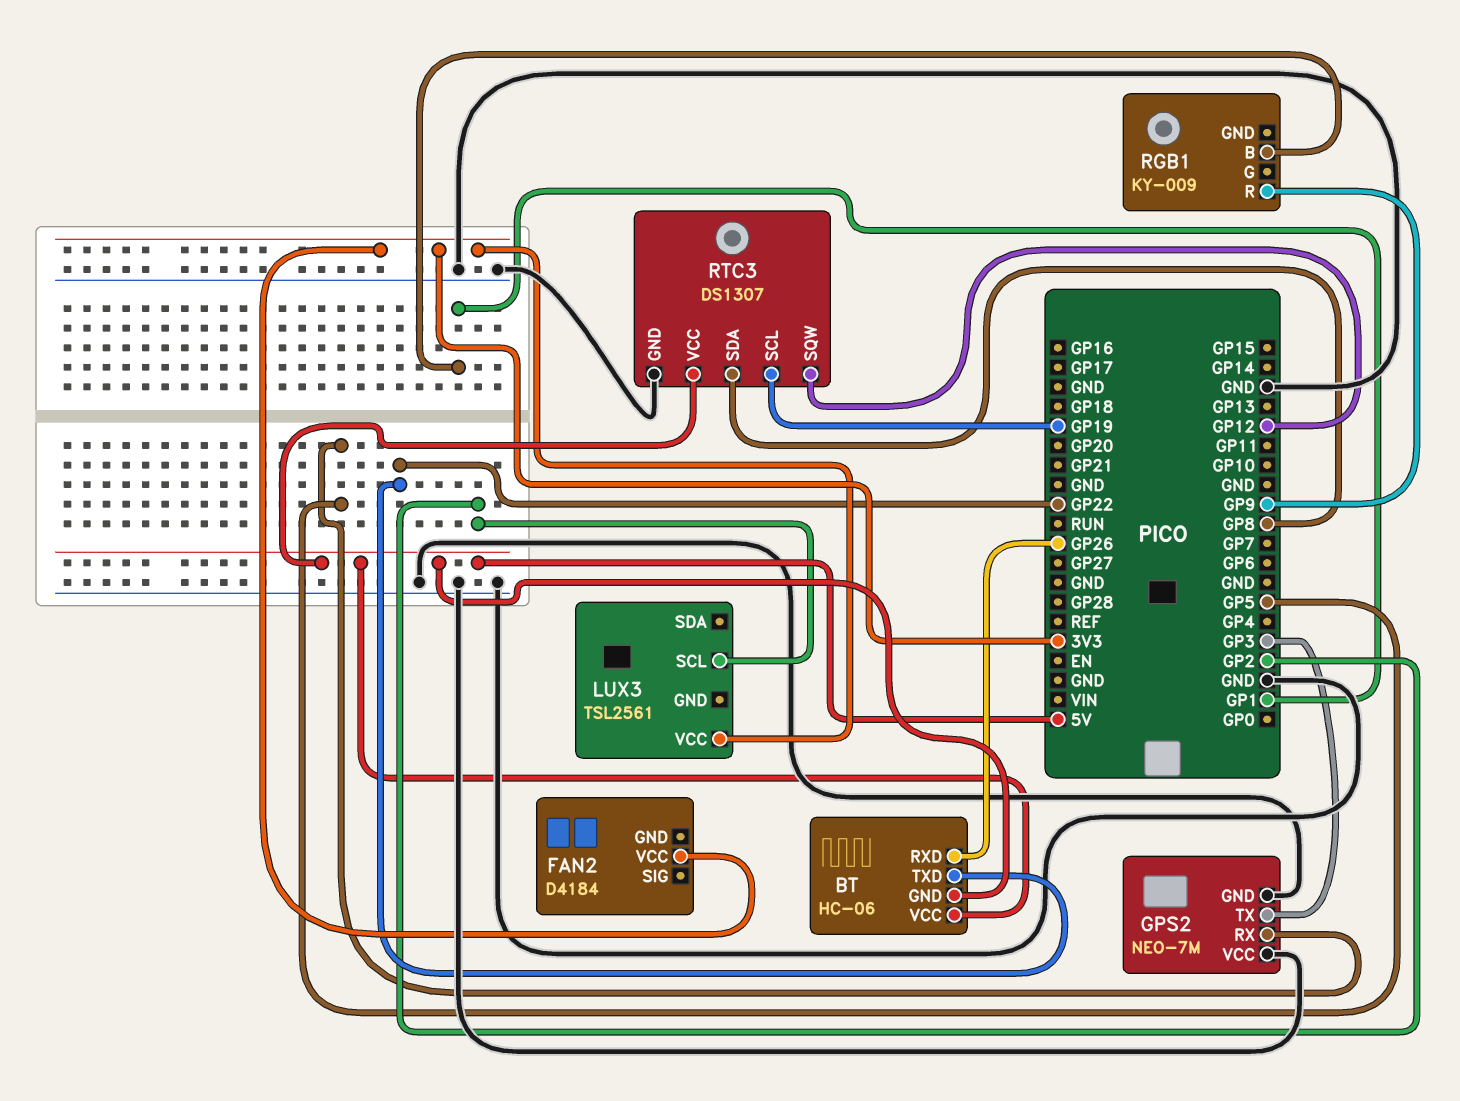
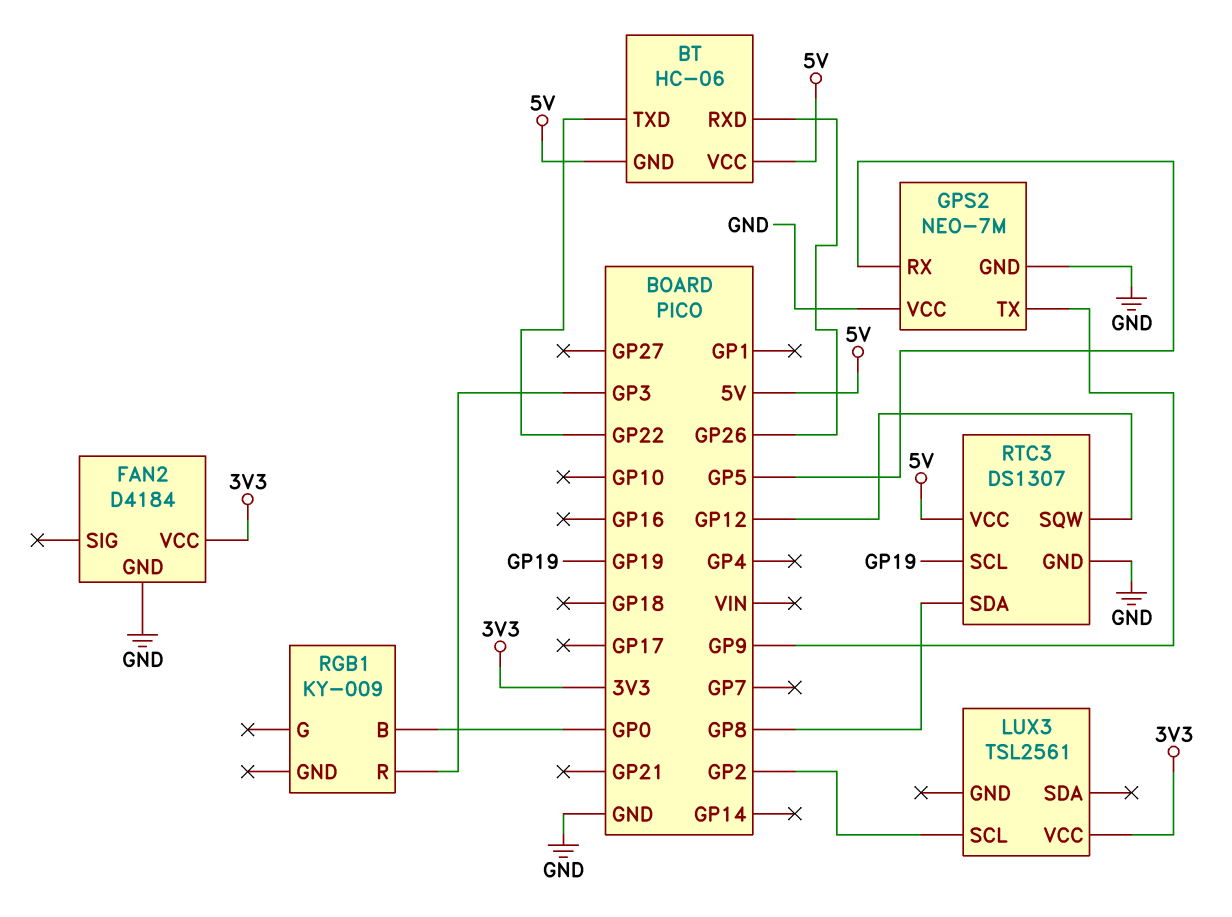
FAN2 pin GND: none -> GND
GPS2 pin TX: GP3 -> GP9
RGB1 pin B: GP1 -> GP0
RGB1 pin R: GP9 -> GP3

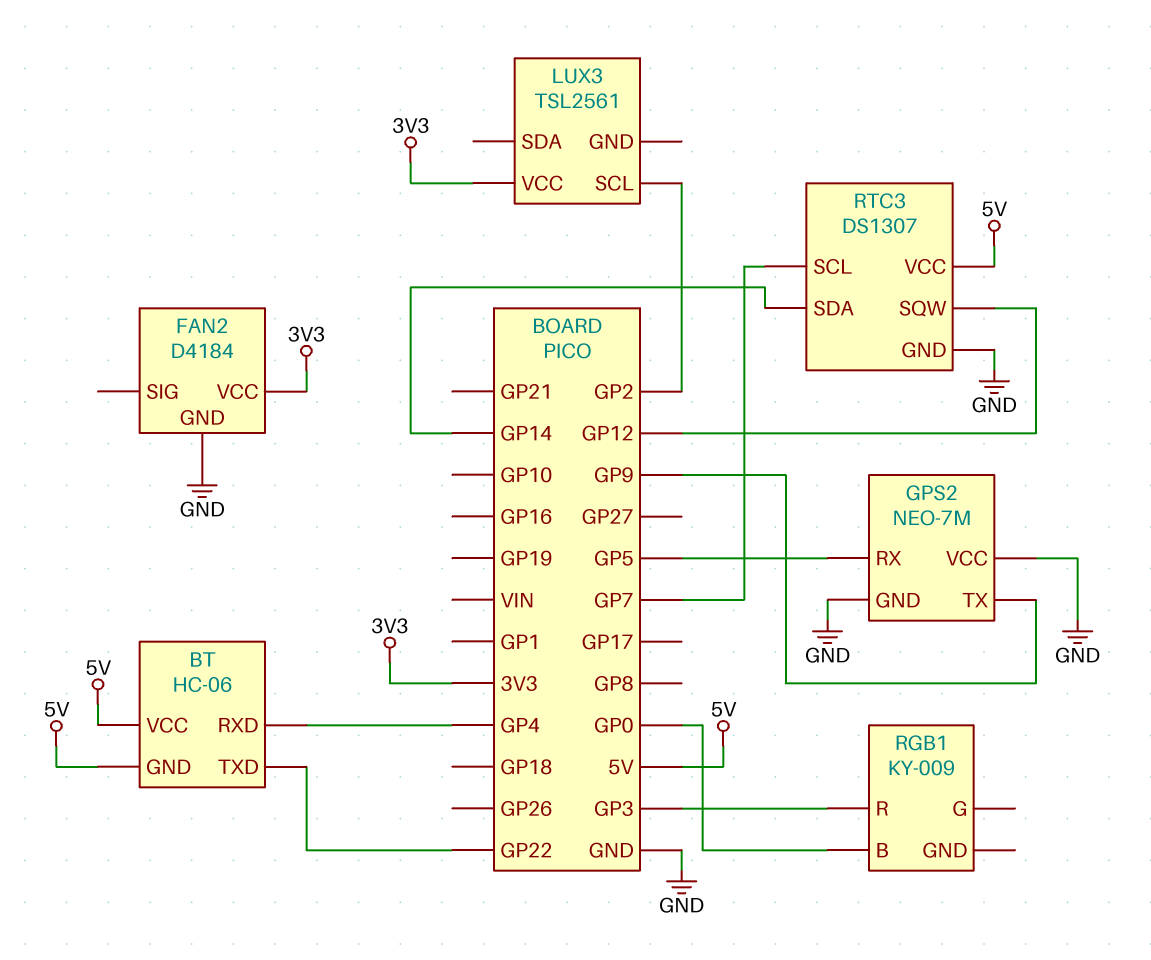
BT pin RXD: GP26 -> GP4
RTC3 pin SCL: GP19 -> GP7
RTC3 pin SDA: GP8 -> GP14

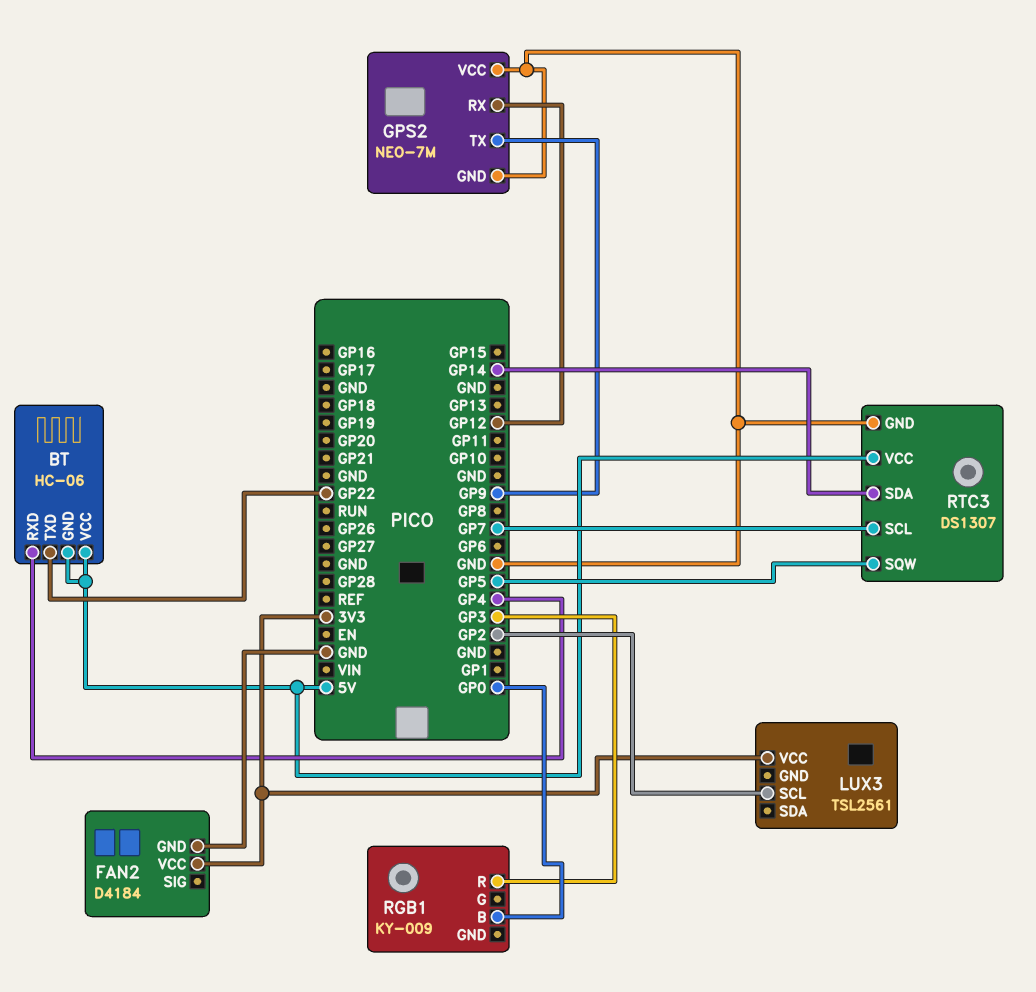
GPS2 pin RX: GP5 -> GP12
RTC3 pin SQW: GP12 -> GP5

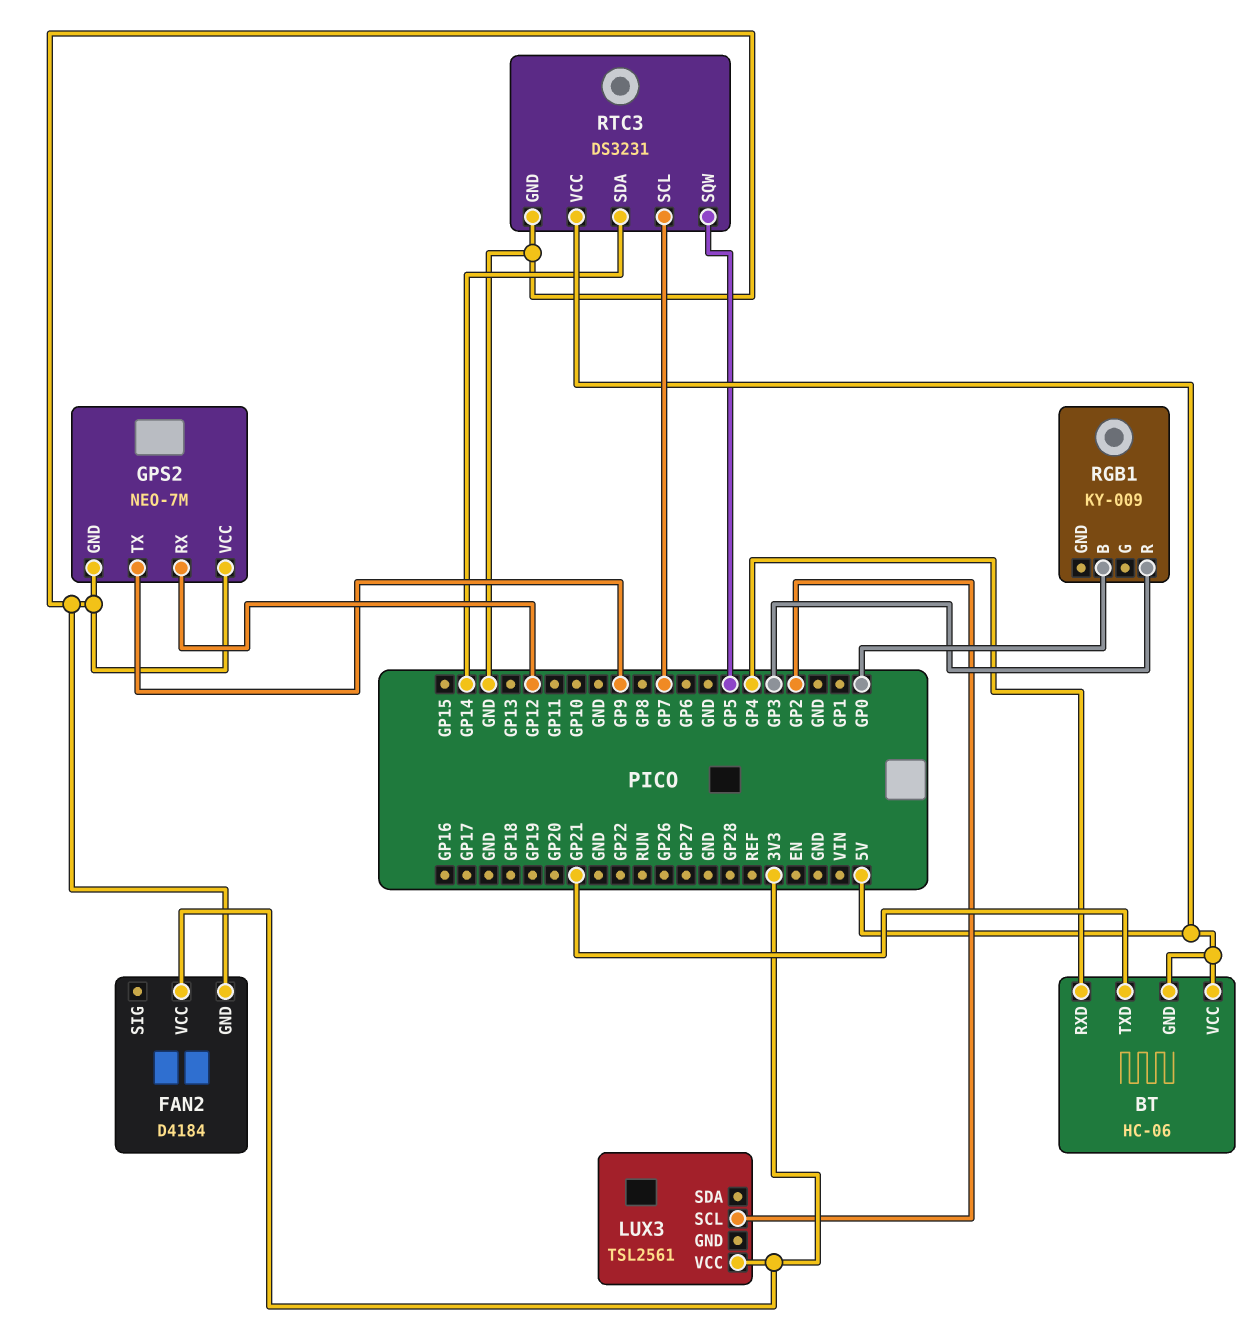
BT pin TXD: GP22 -> GP21
RTC3: DS1307 -> DS3231

